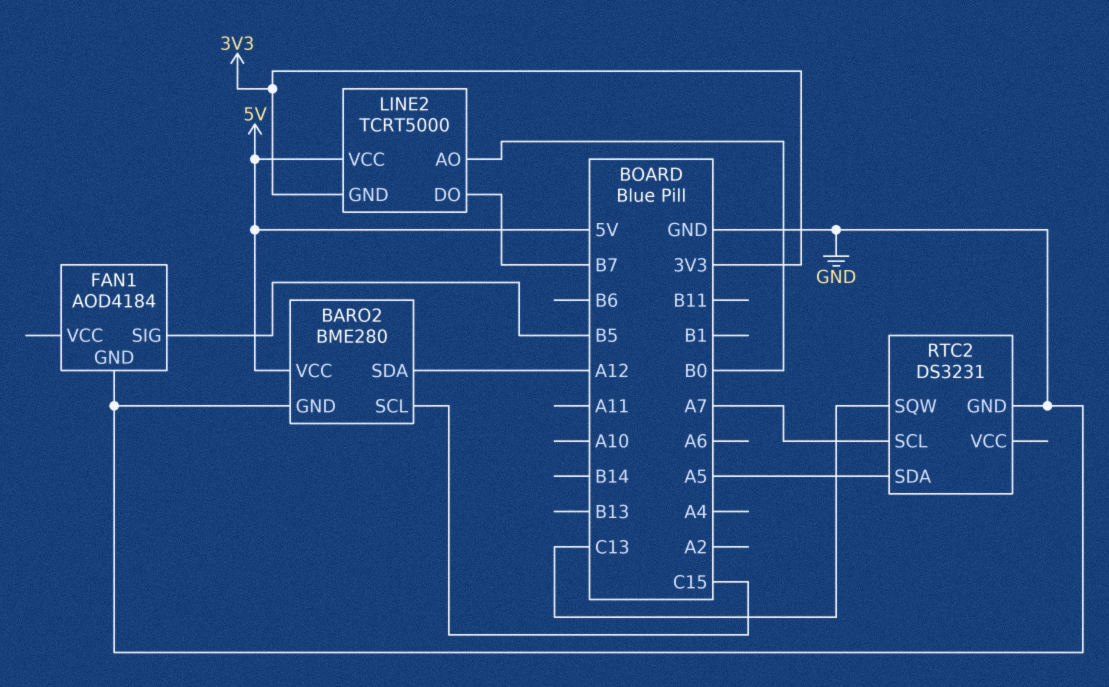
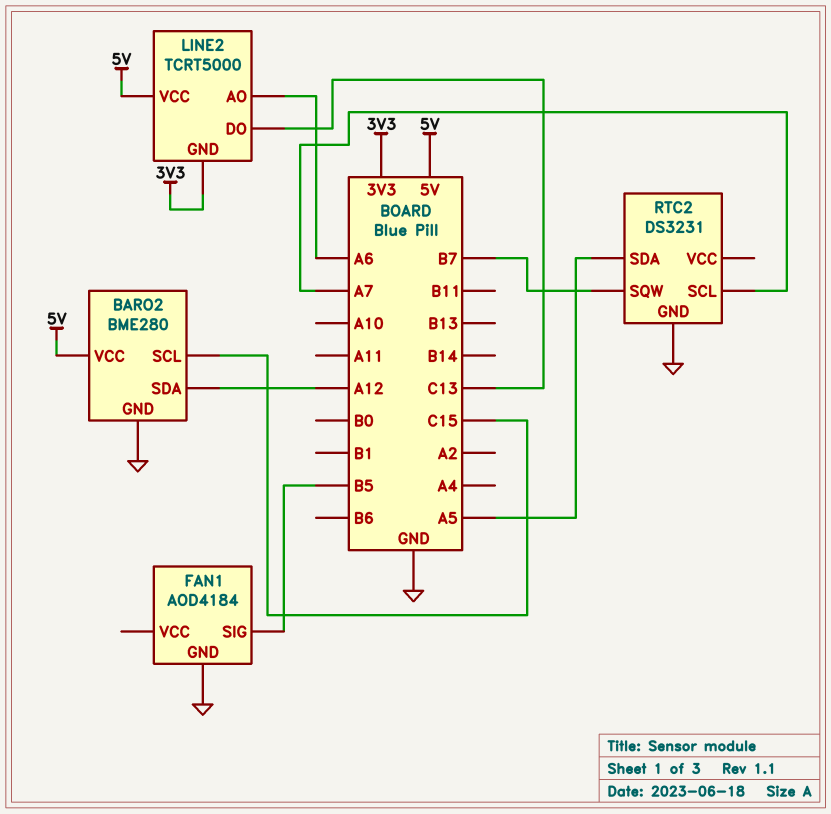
LINE2 pin AO: B0 -> A6
LINE2 pin DO: B7 -> C13
RTC2 pin SQW: C13 -> B7

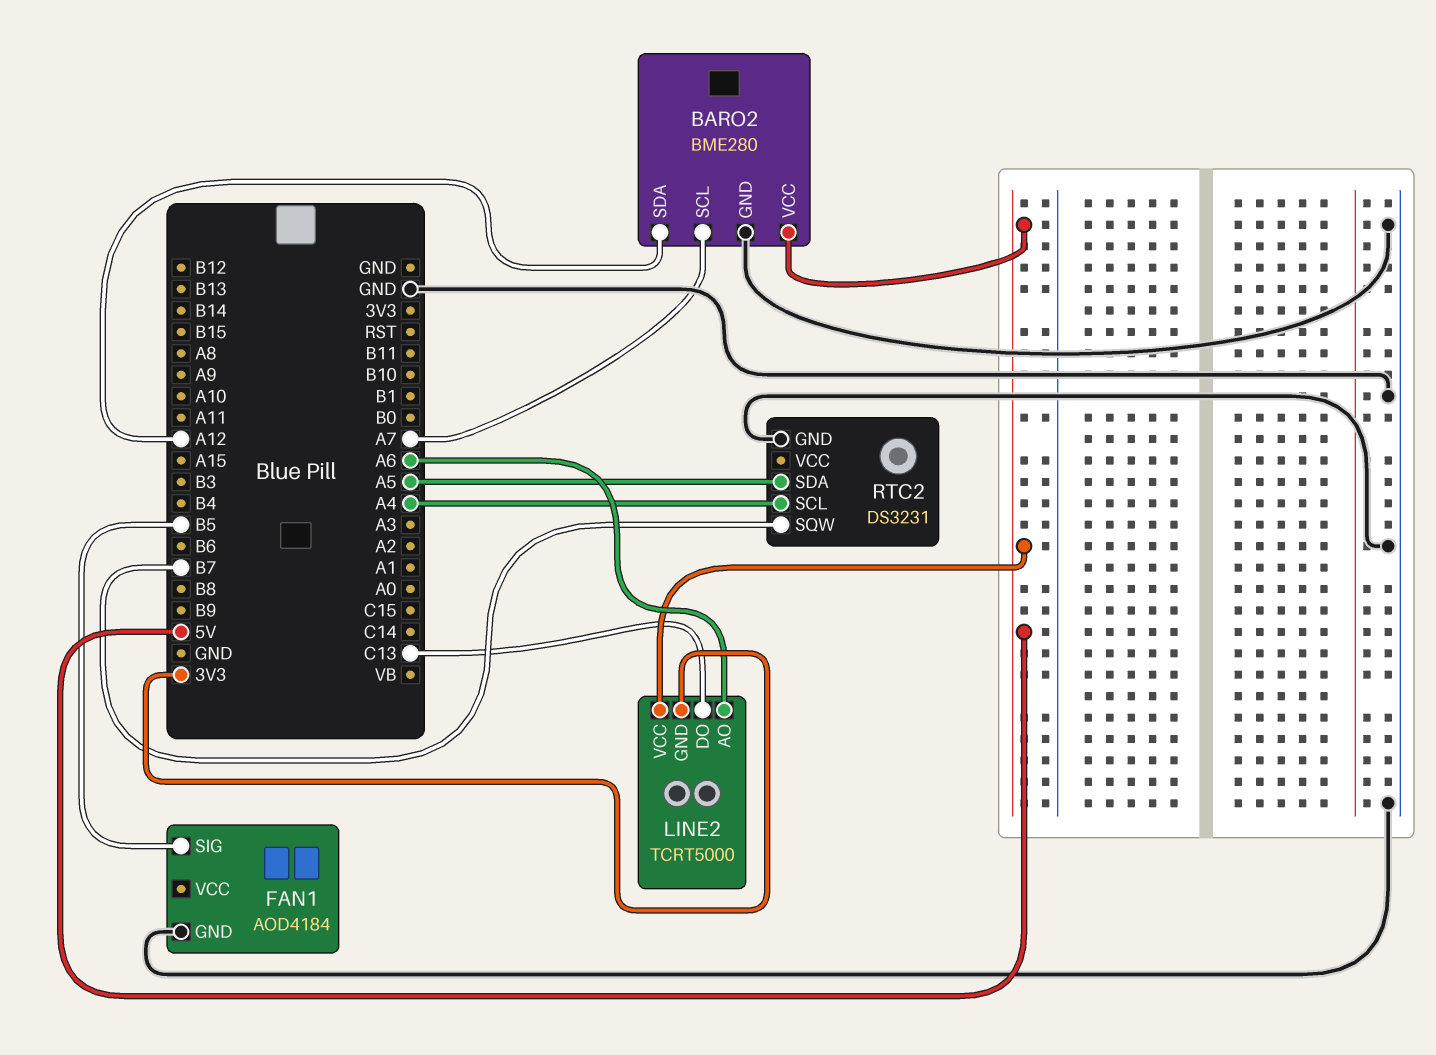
BARO2 pin SCL: C15 -> A7
RTC2 pin SCL: A7 -> A4

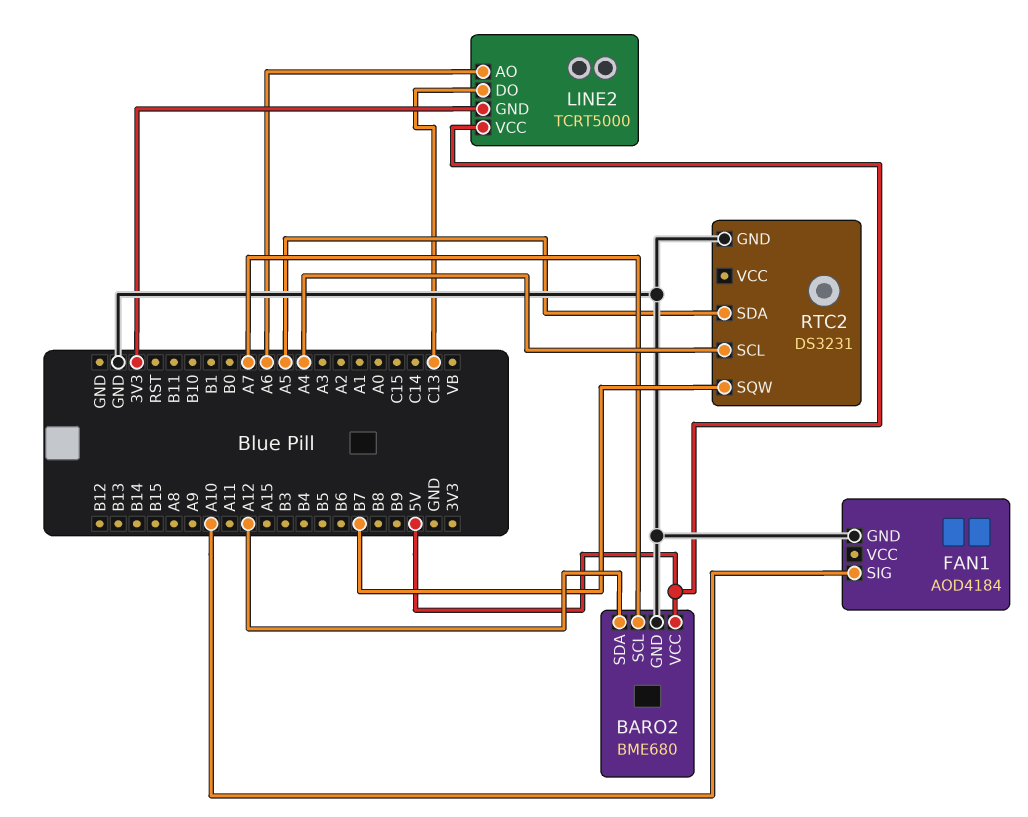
BARO2: BME280 -> BME680
FAN1 pin SIG: B5 -> A10

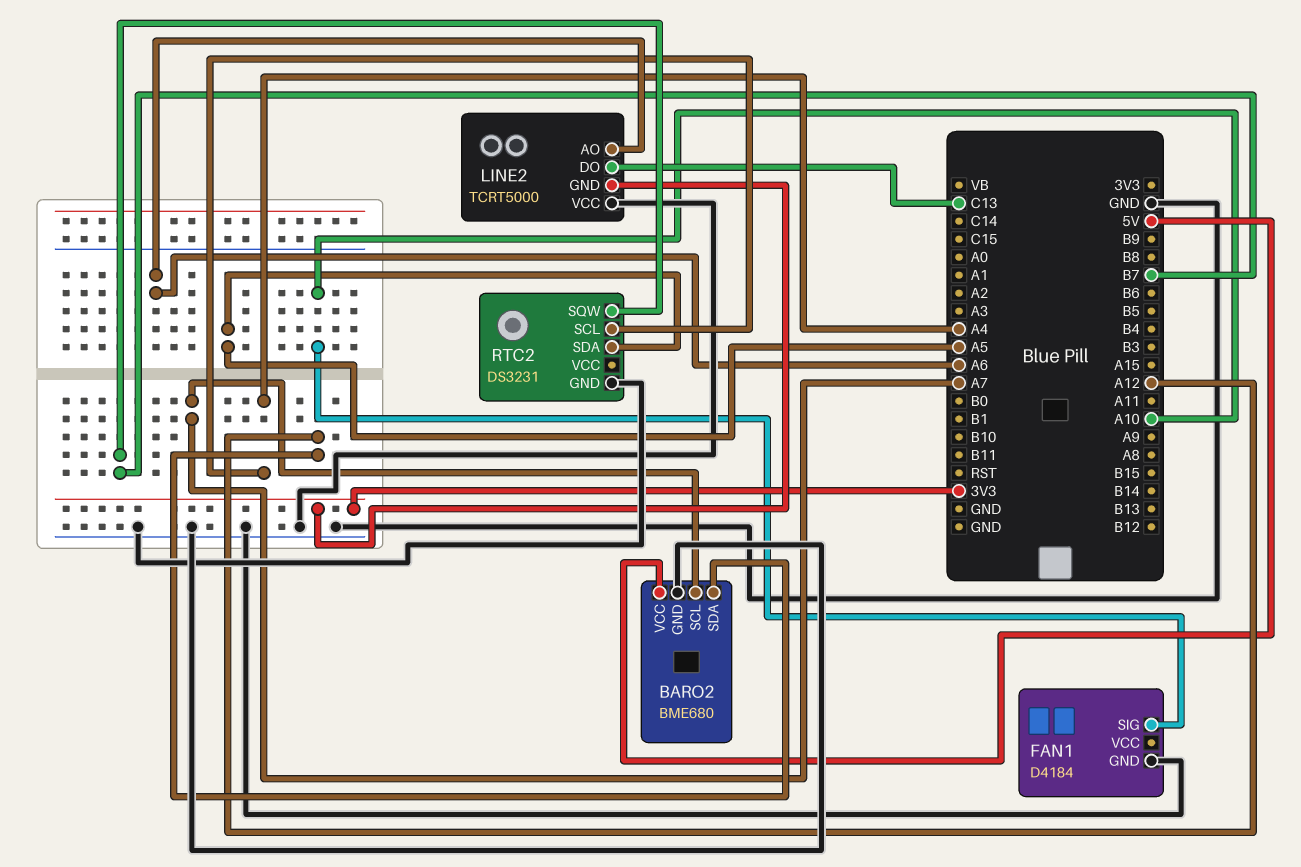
FAN1: AOD4184 -> D4184
LINE2 pin VCC: 5V -> GND

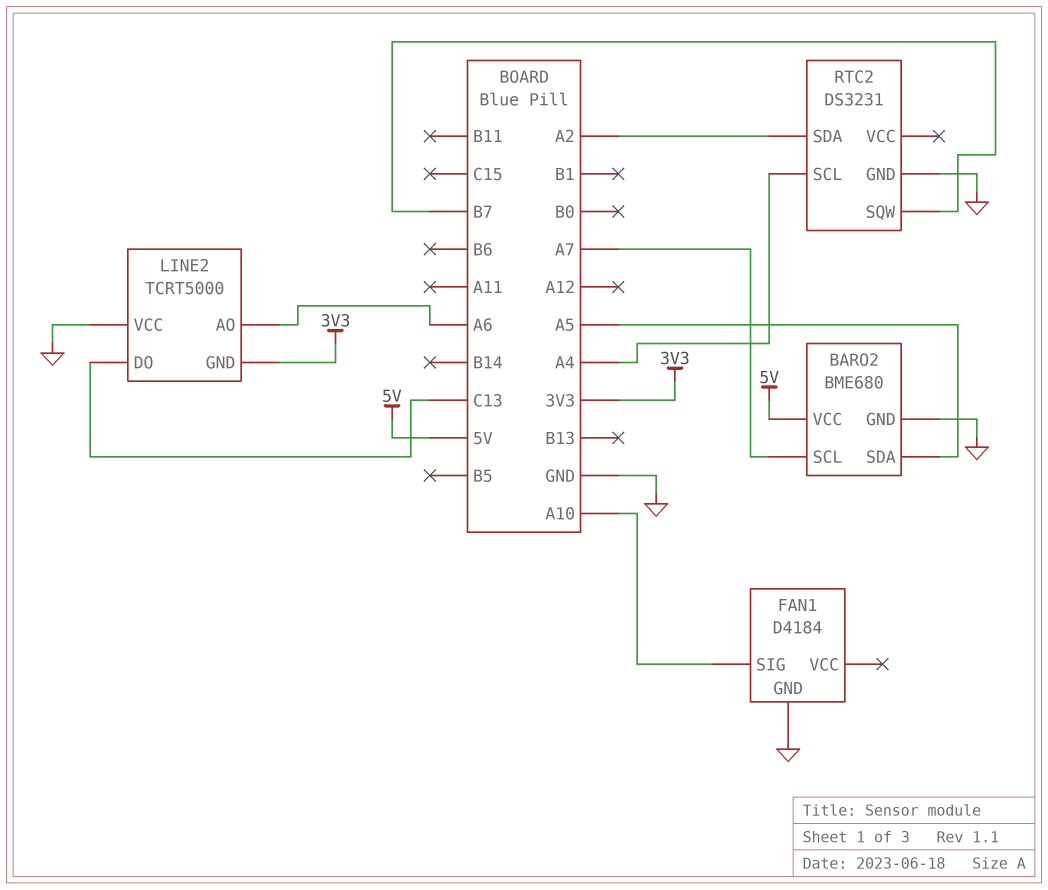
BARO2 pin SDA: A12 -> A5
RTC2 pin SDA: A5 -> A2

